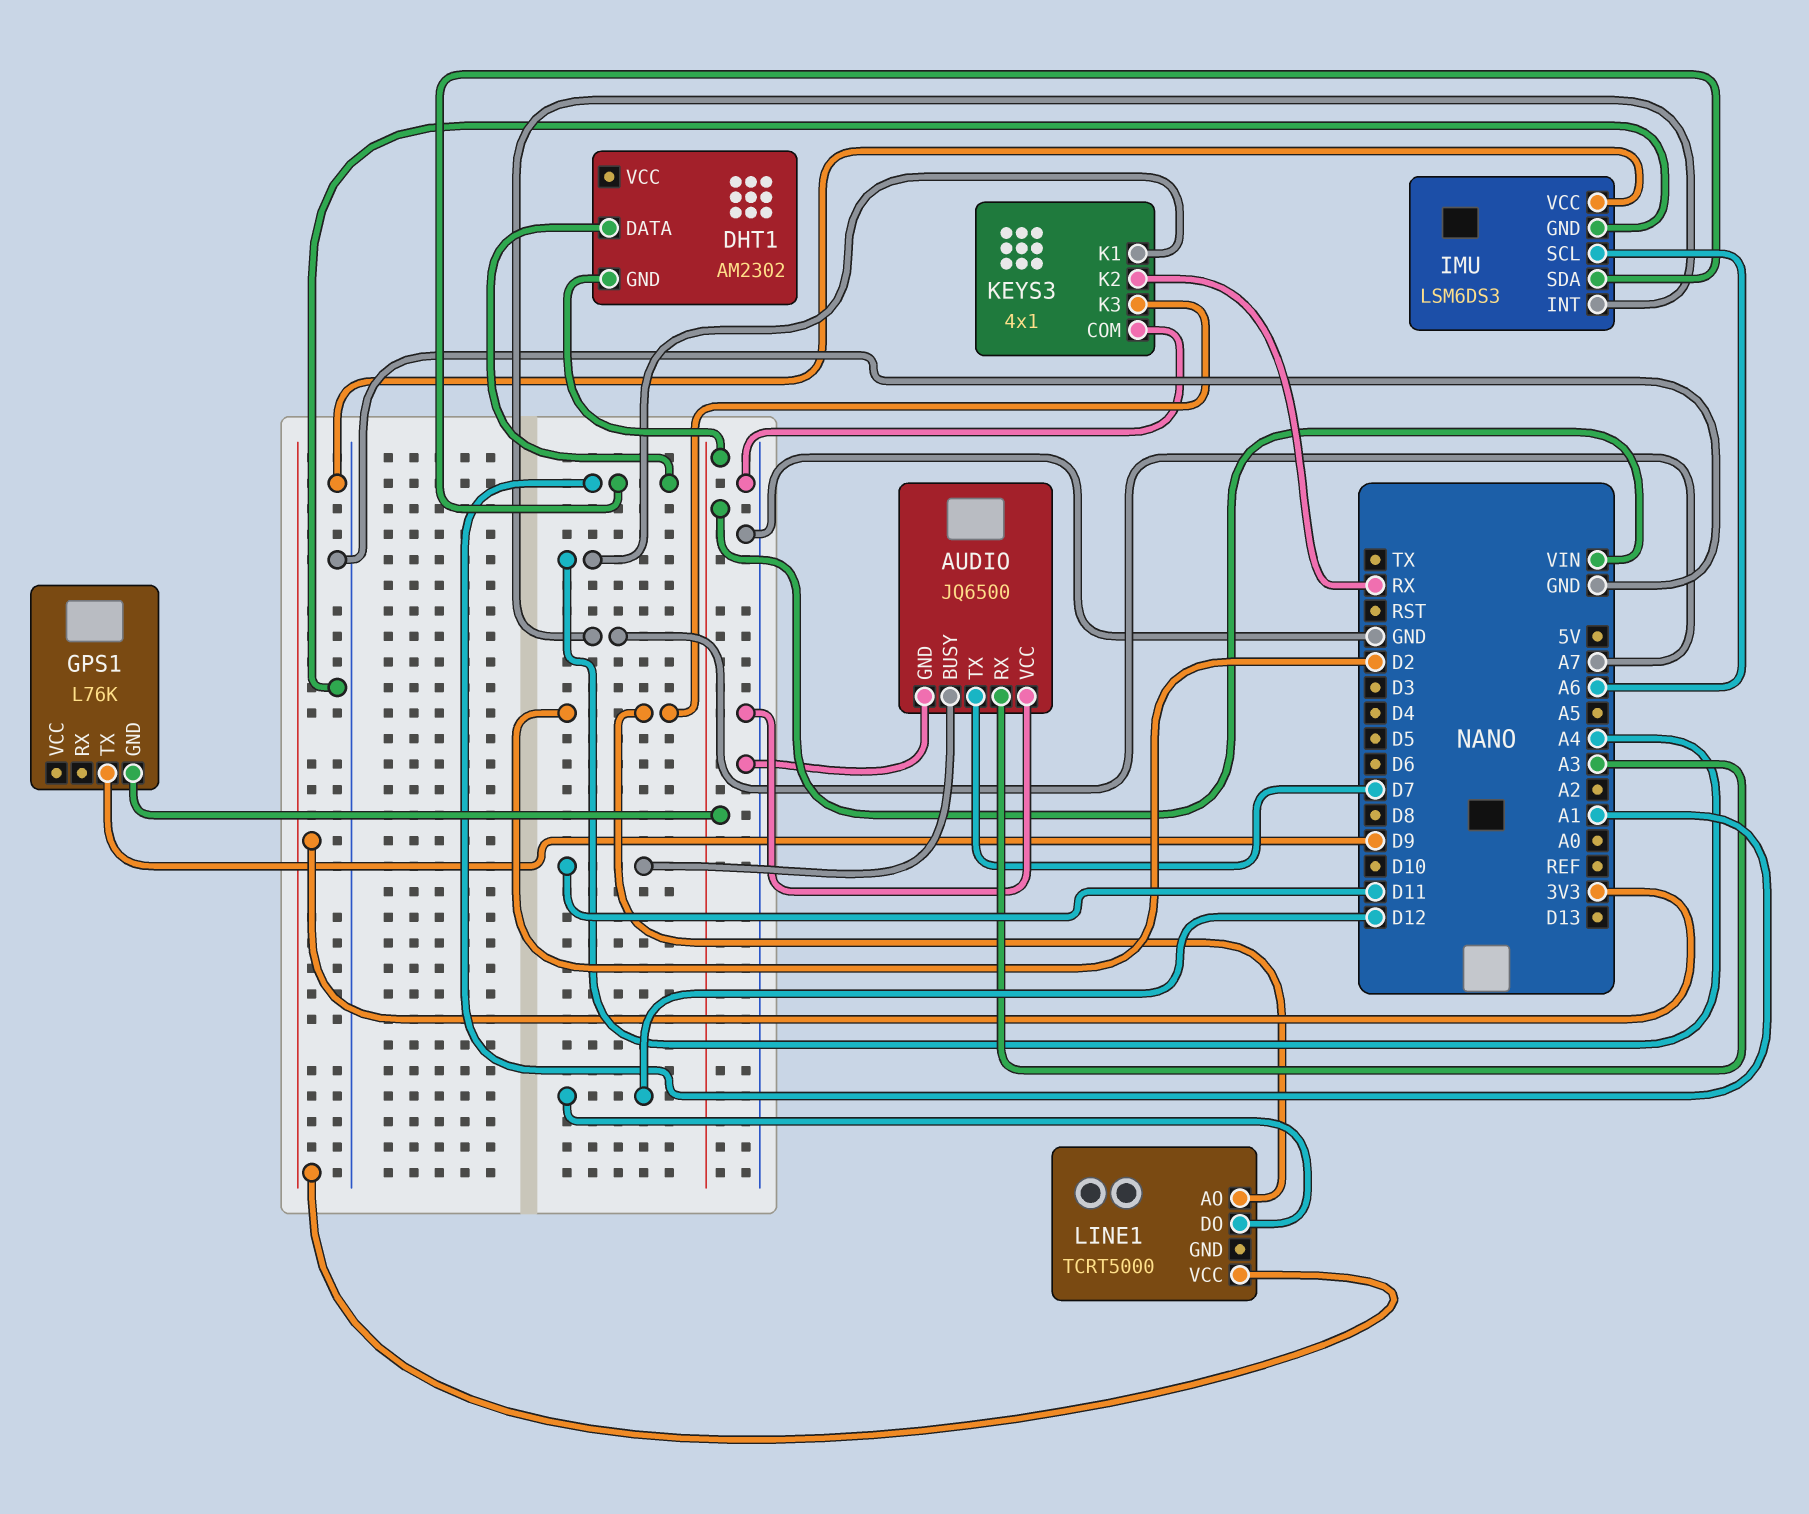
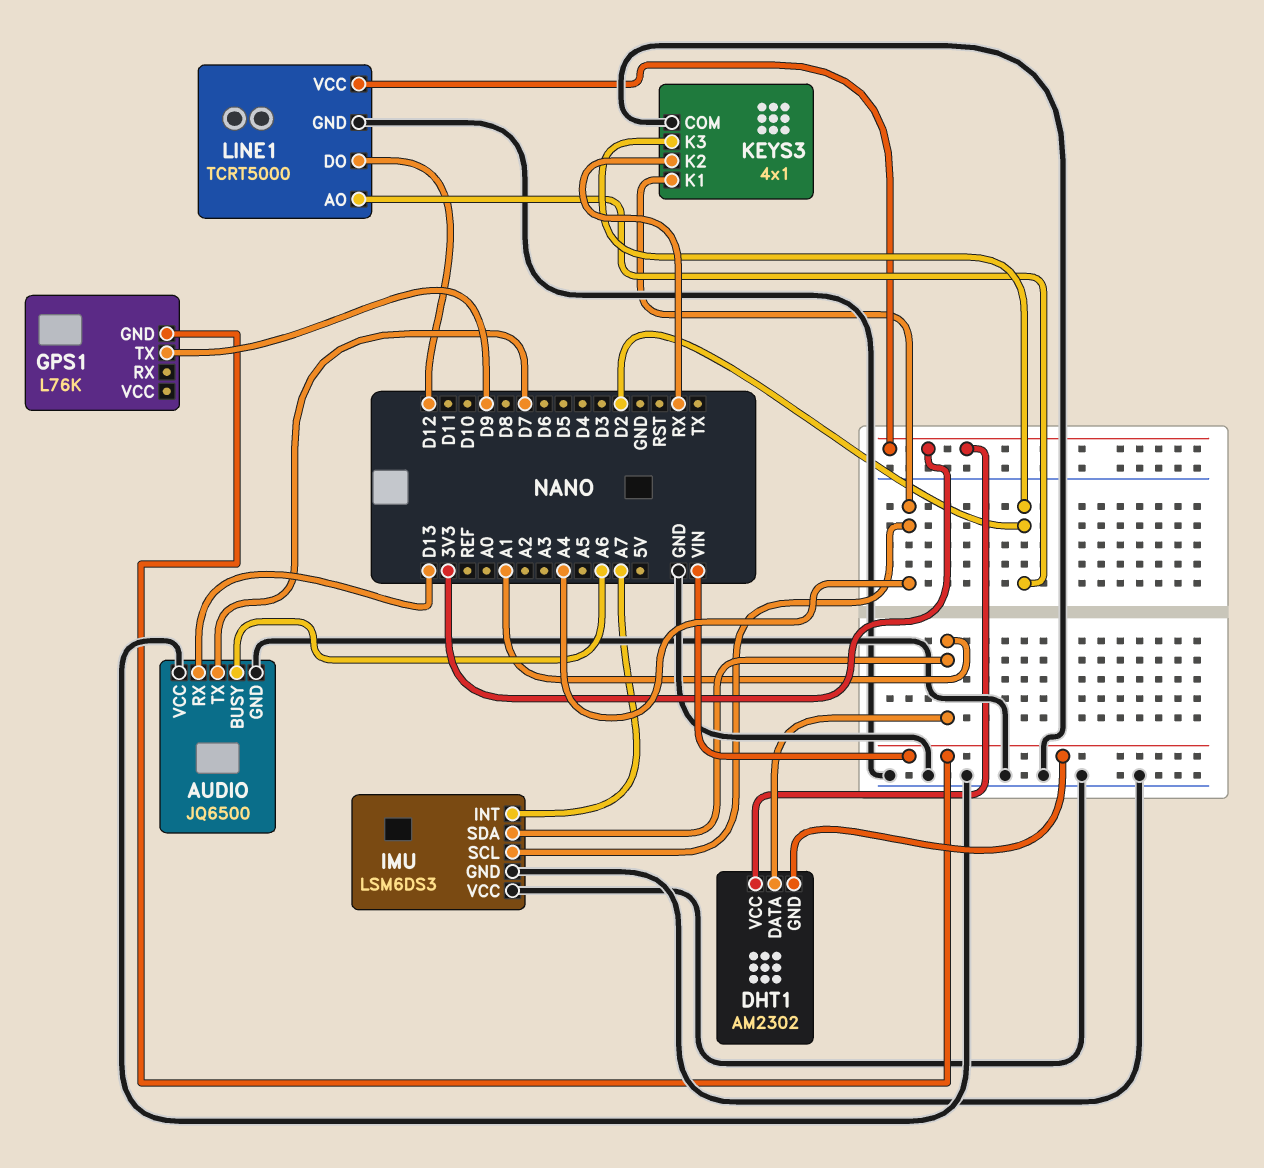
AUDIO pin BUSY: D11 -> A6
AUDIO pin RX: A3 -> D13
DHT1 pin VCC: none -> 3V3
IMU pin SCL: A6 -> A4
LINE1 pin GND: none -> GND

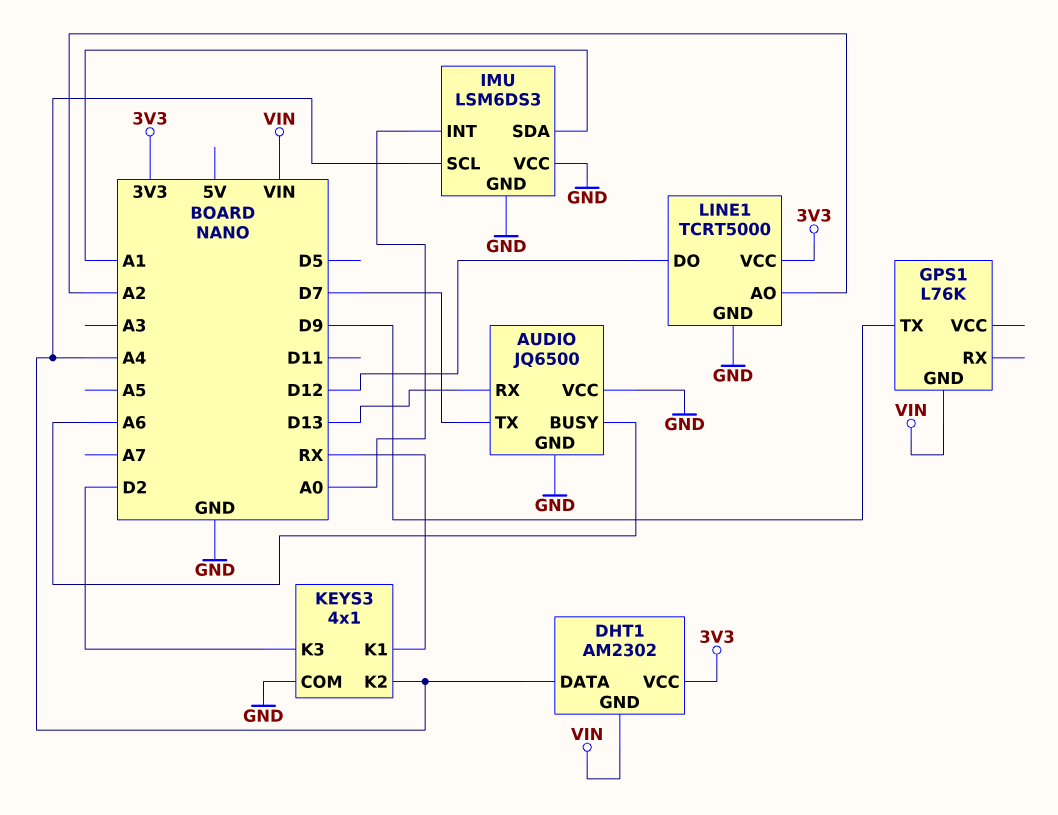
DHT1 pin DATA: A1 -> A4
IMU pin INT: A7 -> A0
KEYS3 pin K1: A4 -> RX
KEYS3 pin K2: RX -> A4
LINE1 pin AO: D2 -> A2

